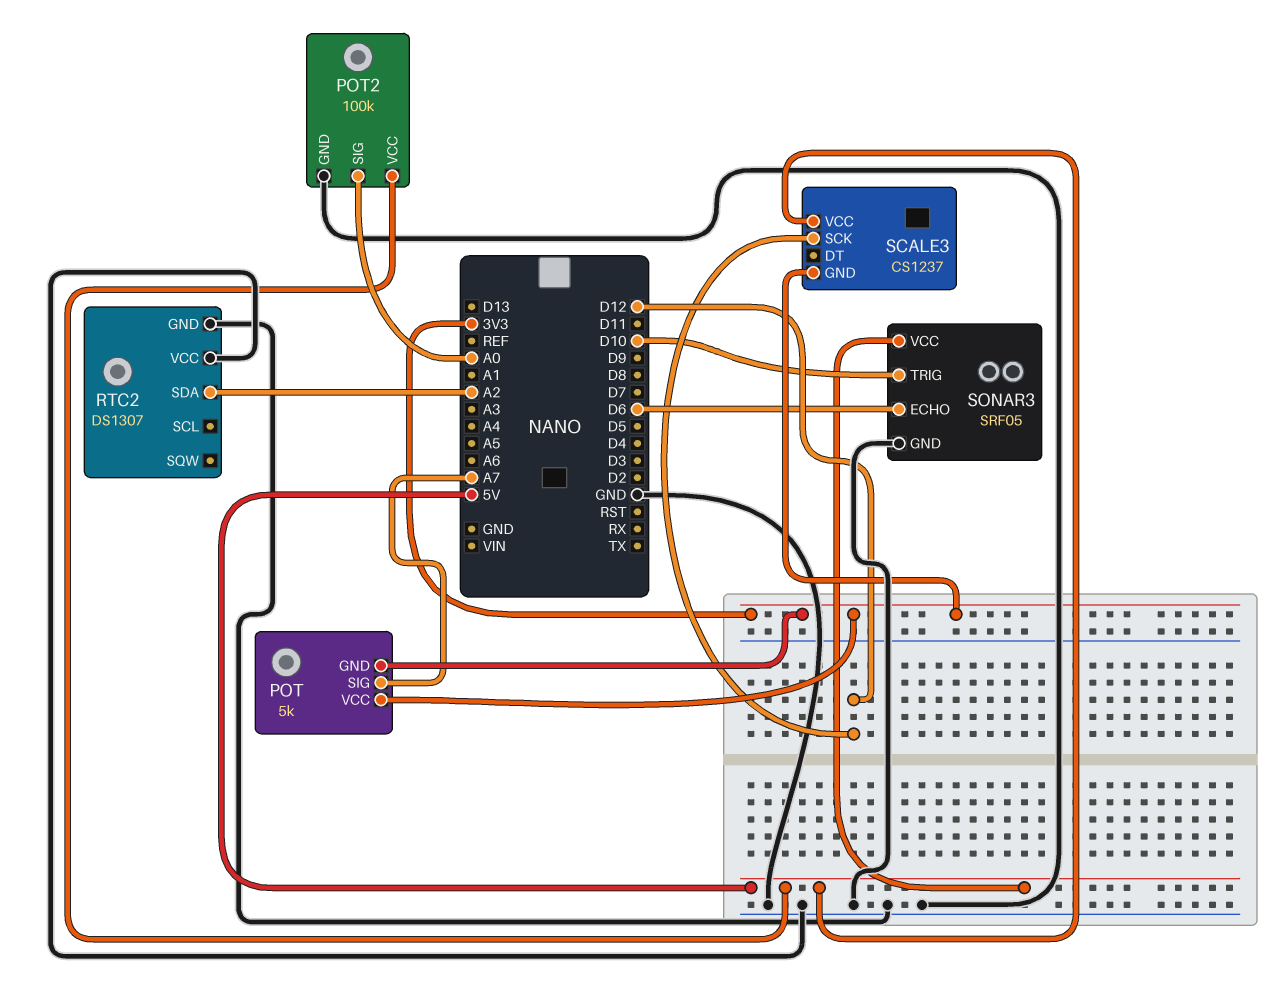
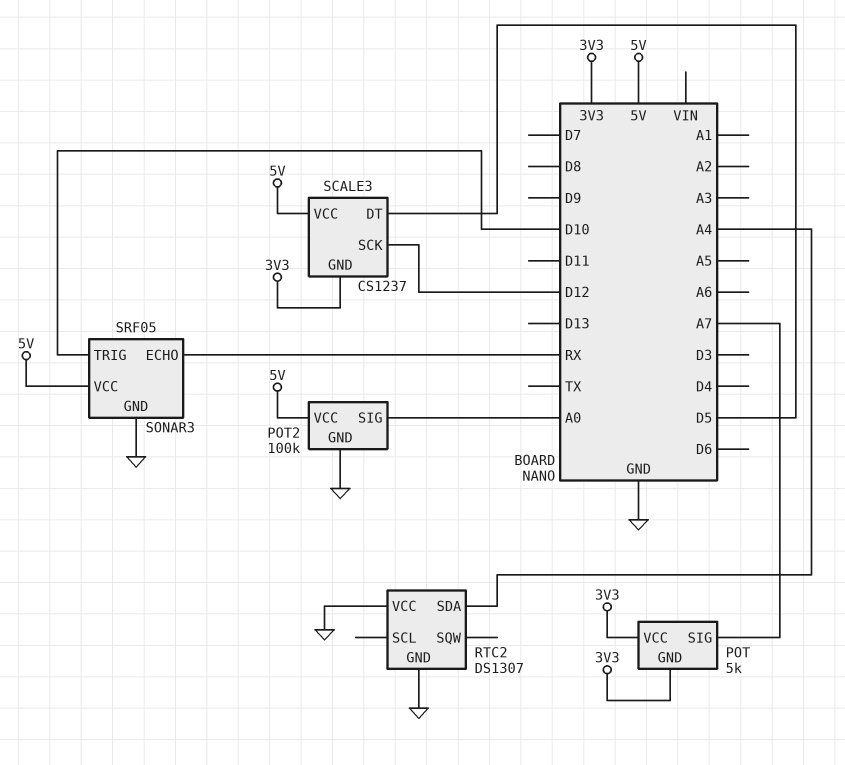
RTC2 pin SDA: A2 -> A4
SCALE3 pin DT: none -> D5
SONAR3 pin ECHO: D6 -> RX

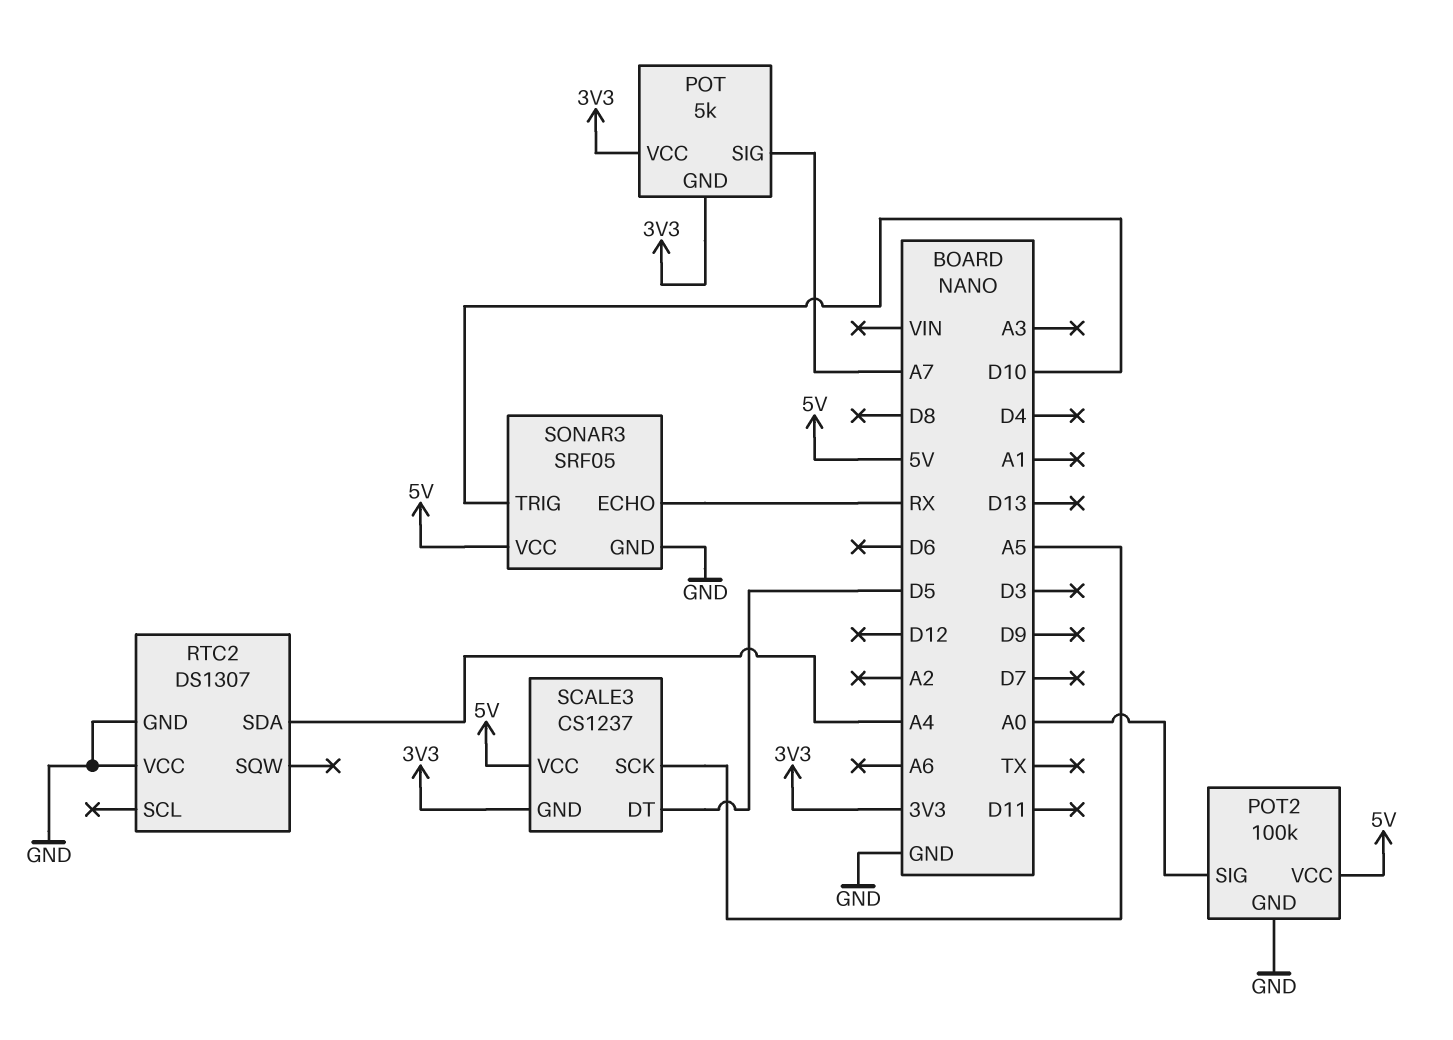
SCALE3 pin SCK: D12 -> A5

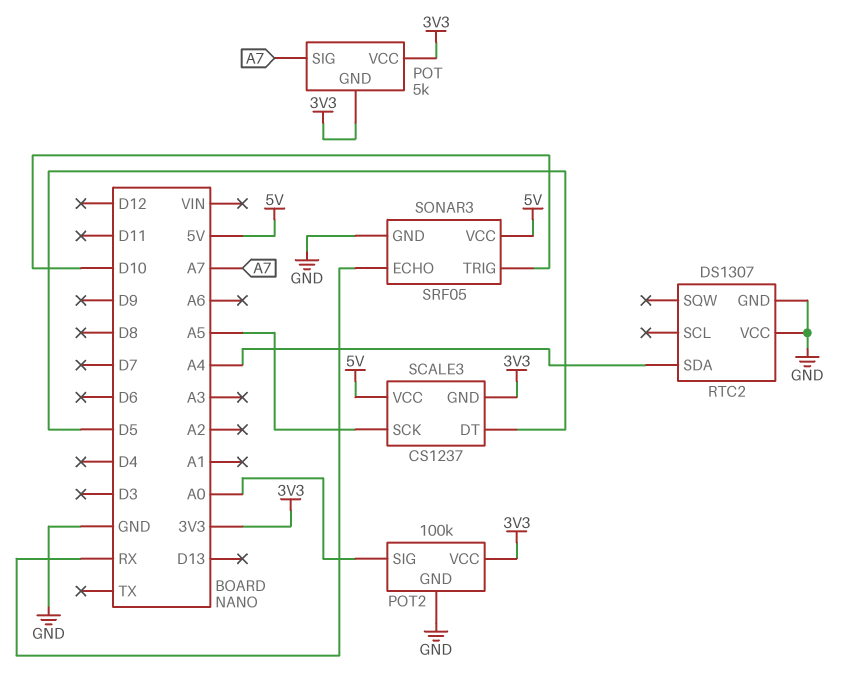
POT2 pin VCC: 5V -> 3V3

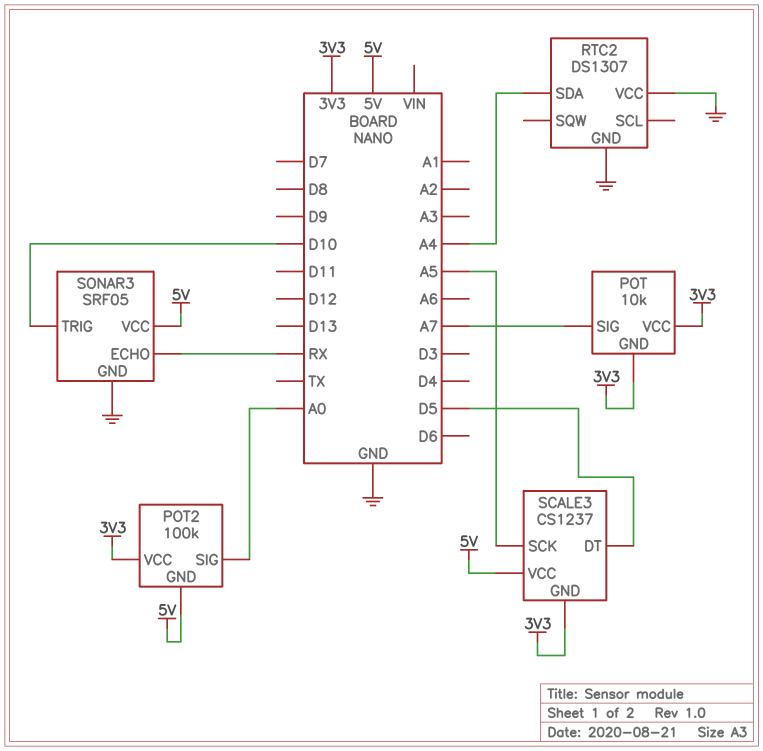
POT: 5k -> 10k
POT2 pin GND: GND -> 5V

